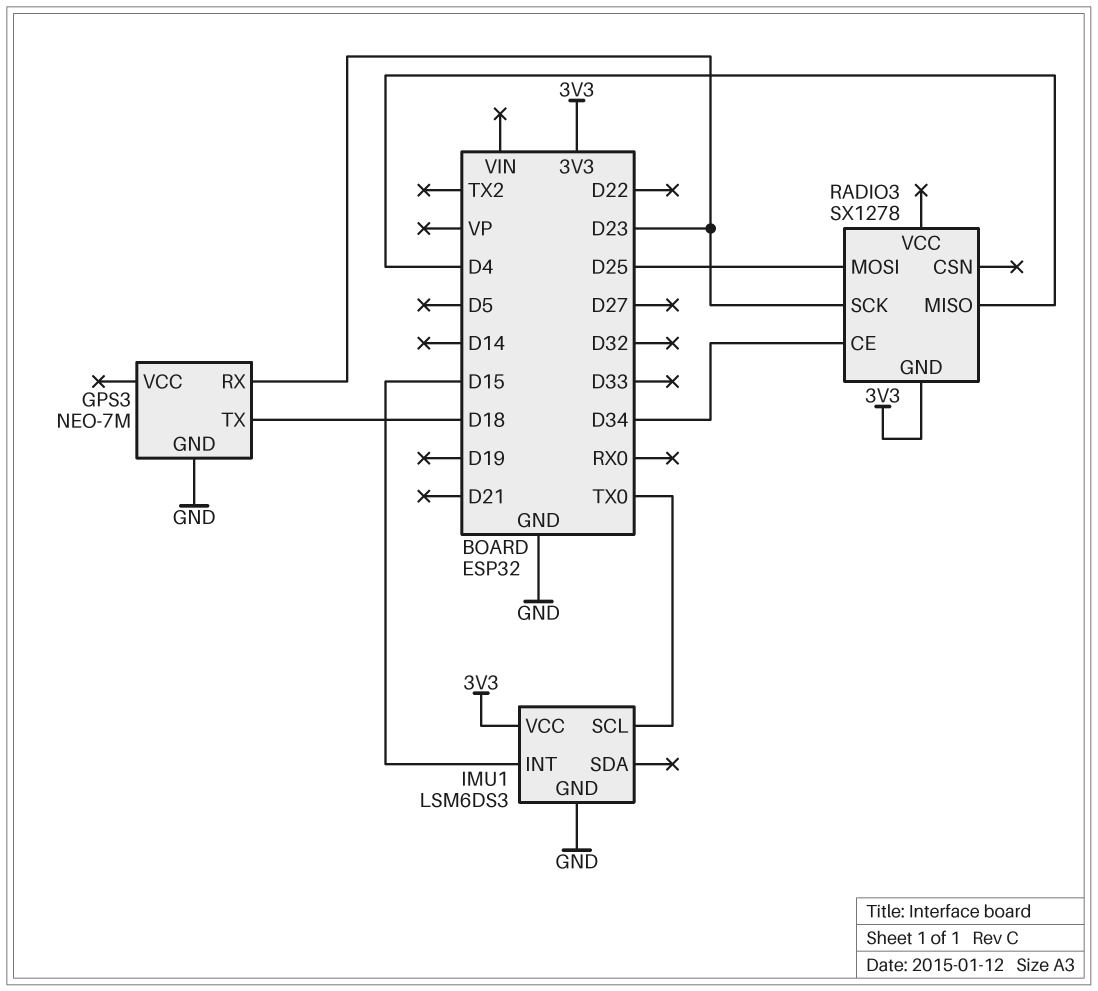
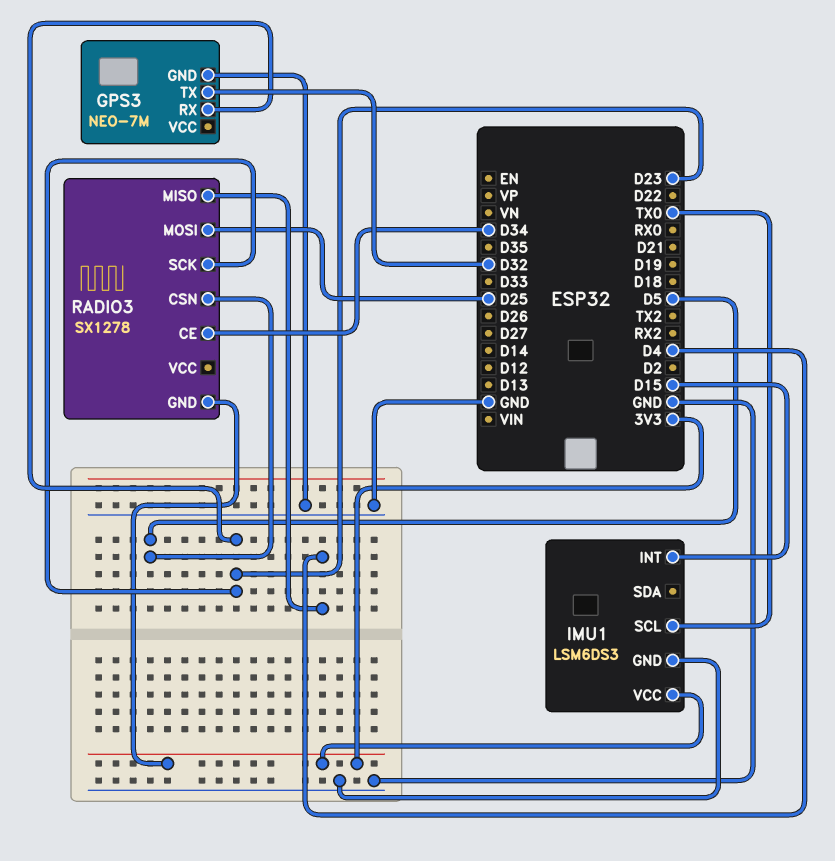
GPS3 pin TX: D18 -> D32
RADIO3 pin CSN: none -> D5

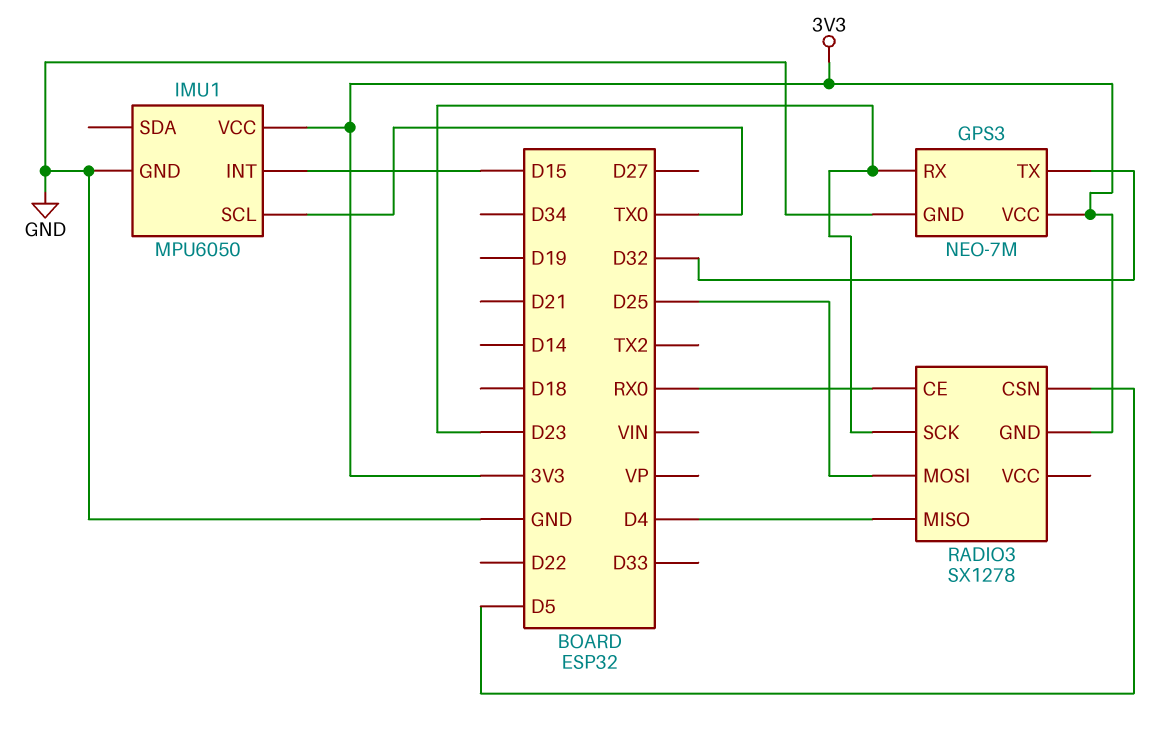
GPS3 pin VCC: none -> 3V3
IMU1: LSM6DS3 -> MPU6050
RADIO3 pin CE: D34 -> RX0

